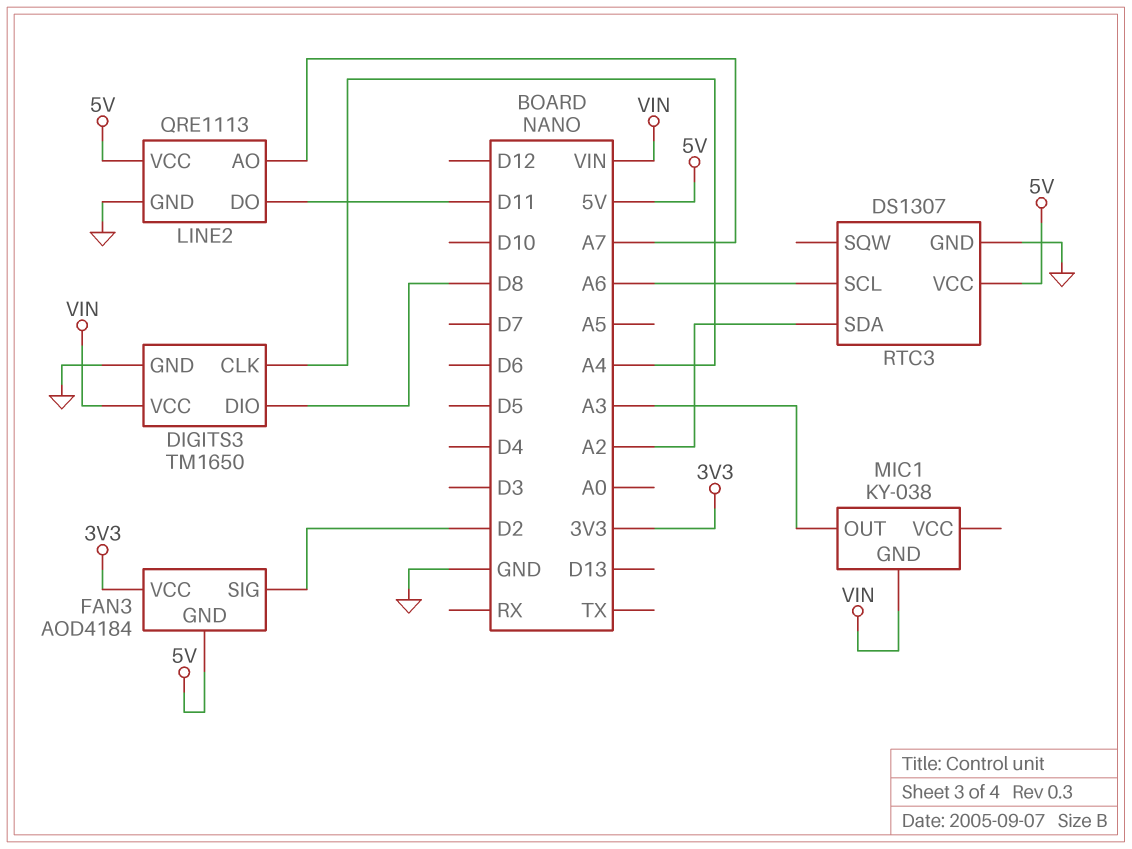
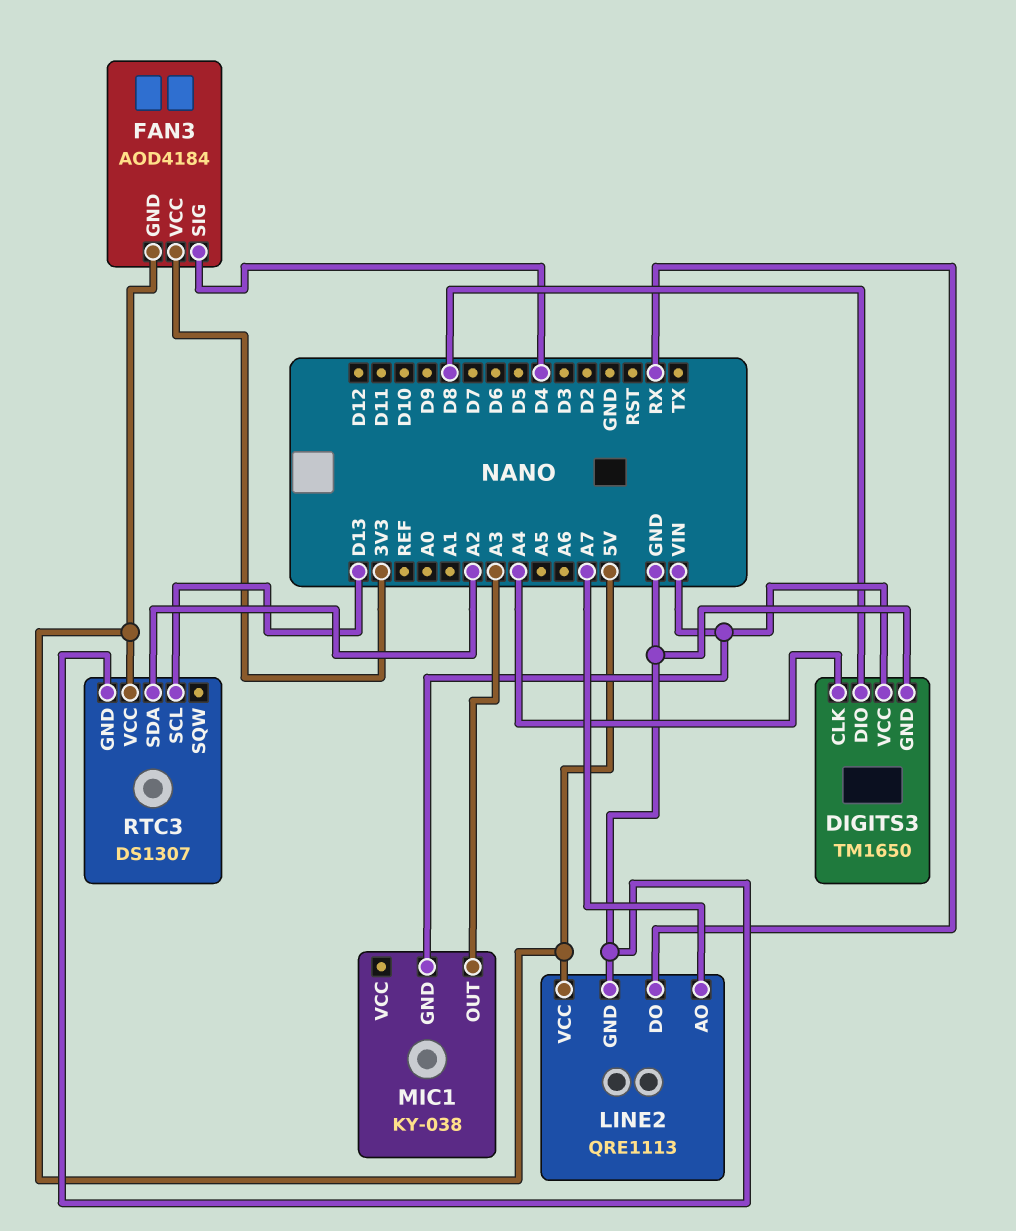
FAN3 pin SIG: D2 -> D4
LINE2 pin DO: D11 -> RX
RTC3 pin SCL: A6 -> D13

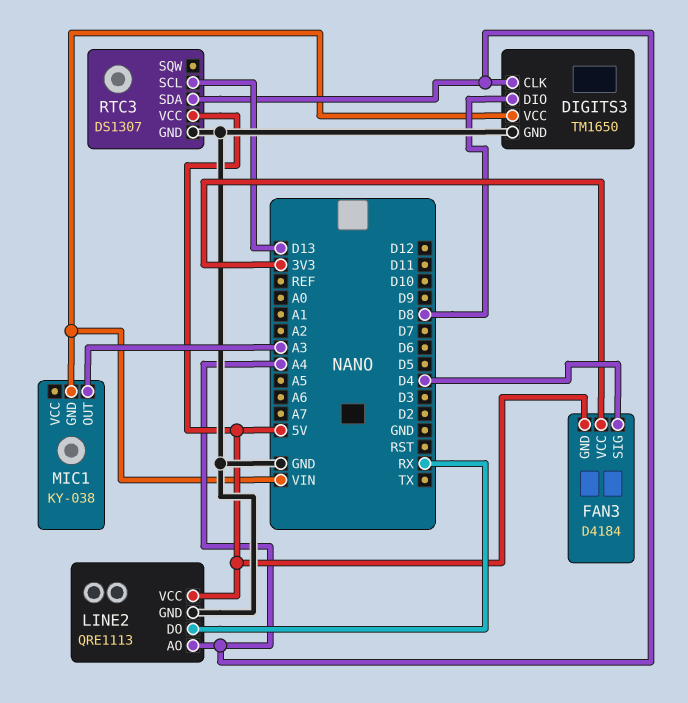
FAN3: AOD4184 -> D4184
LINE2 pin AO: A7 -> A4
RTC3 pin SDA: A2 -> A4

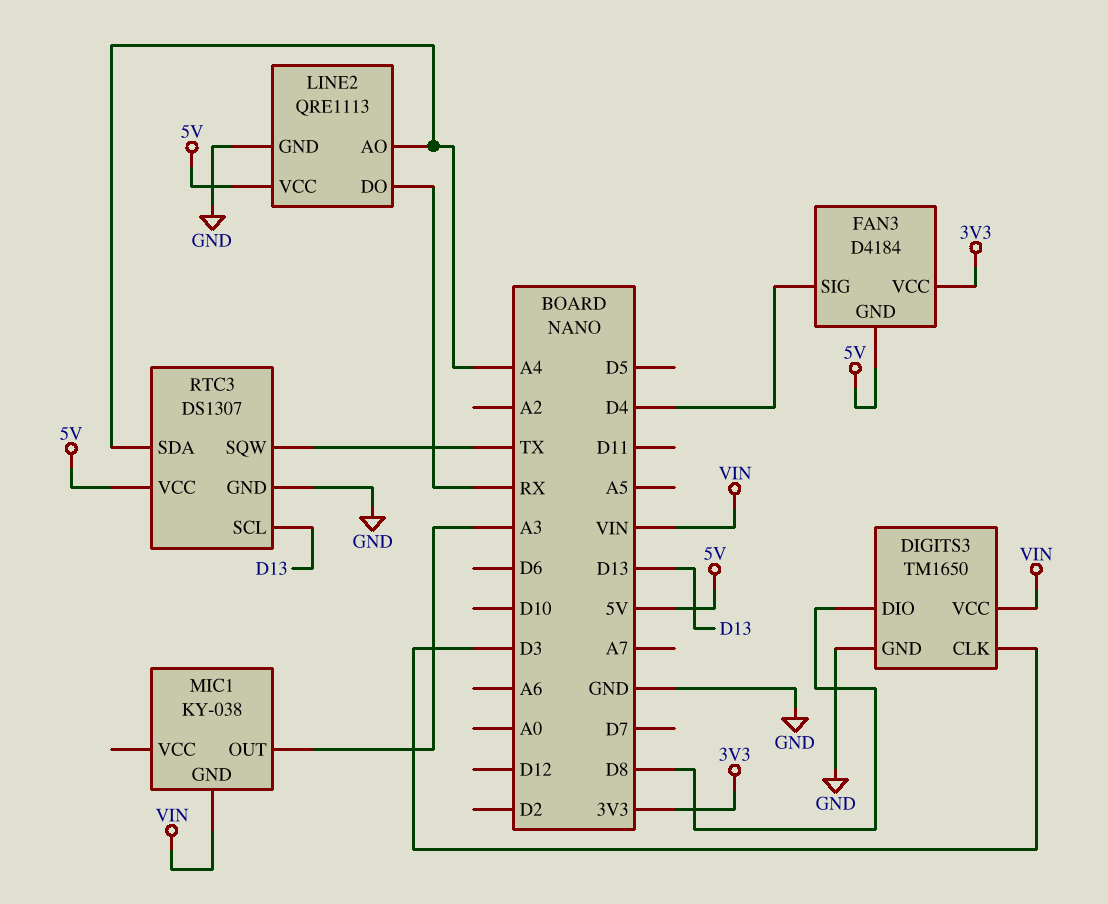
DIGITS3 pin CLK: A4 -> D3
RTC3 pin SQW: none -> TX

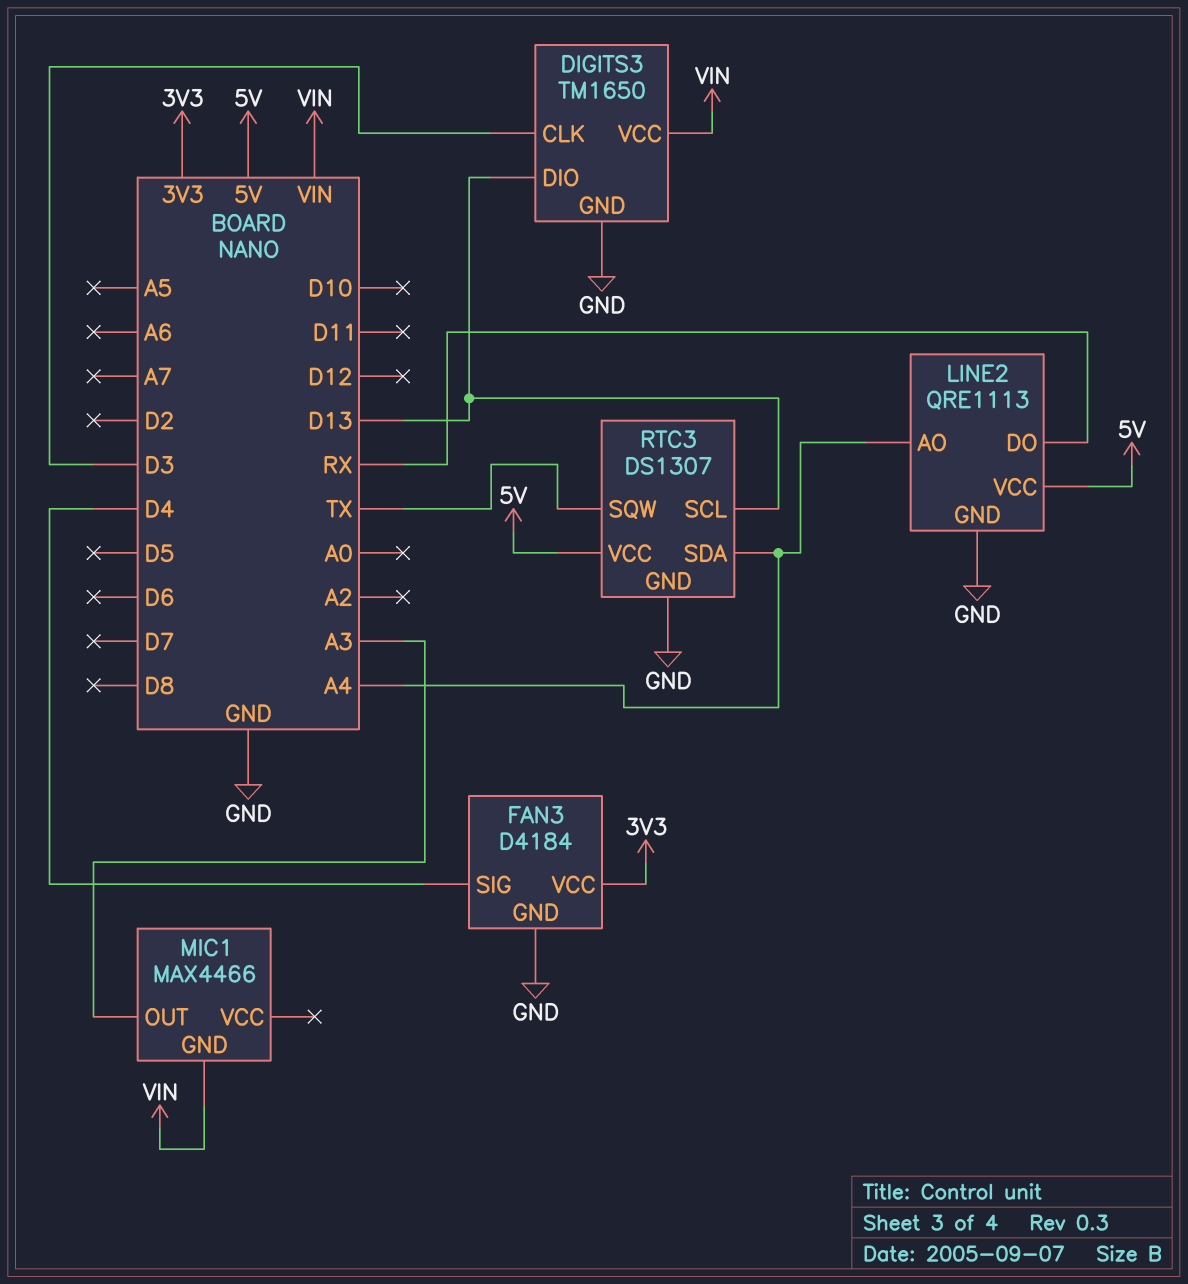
DIGITS3 pin DIO: D8 -> D13
FAN3 pin GND: 5V -> GND
MIC1: KY-038 -> MAX4466

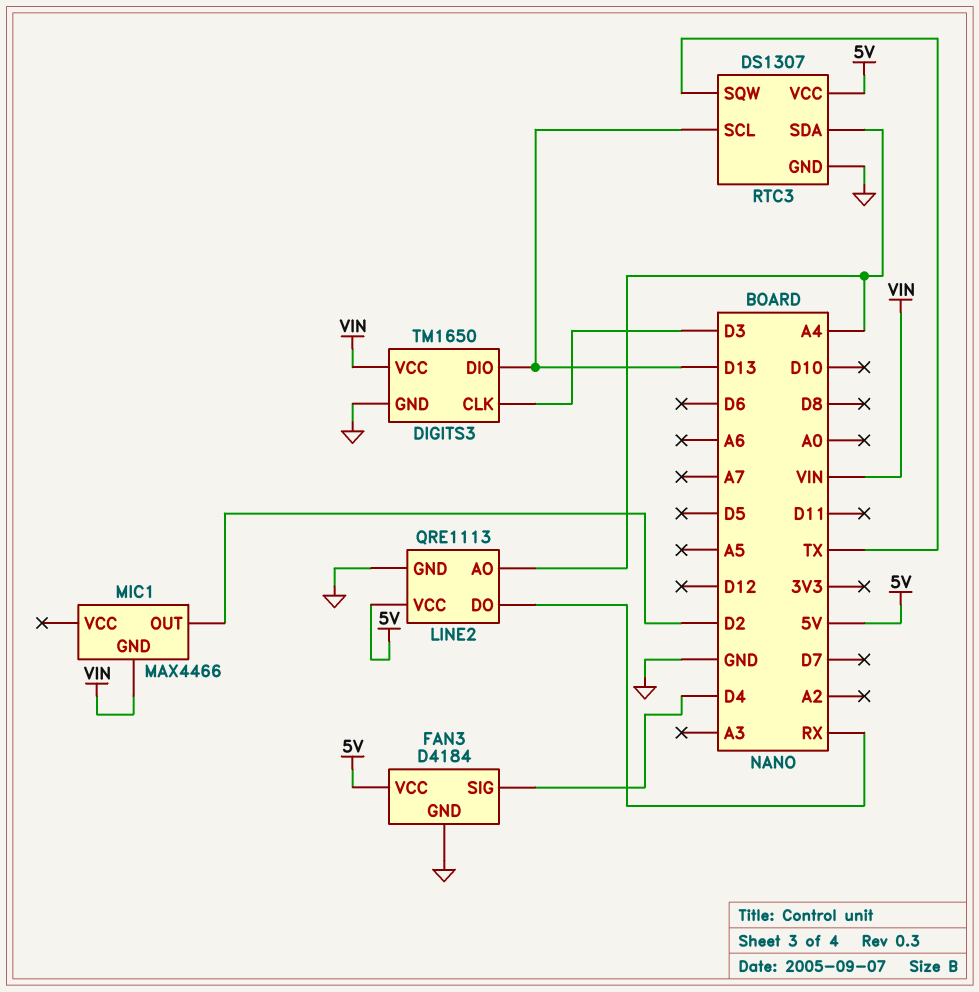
FAN3 pin VCC: 3V3 -> 5V
MIC1 pin OUT: A3 -> D2

